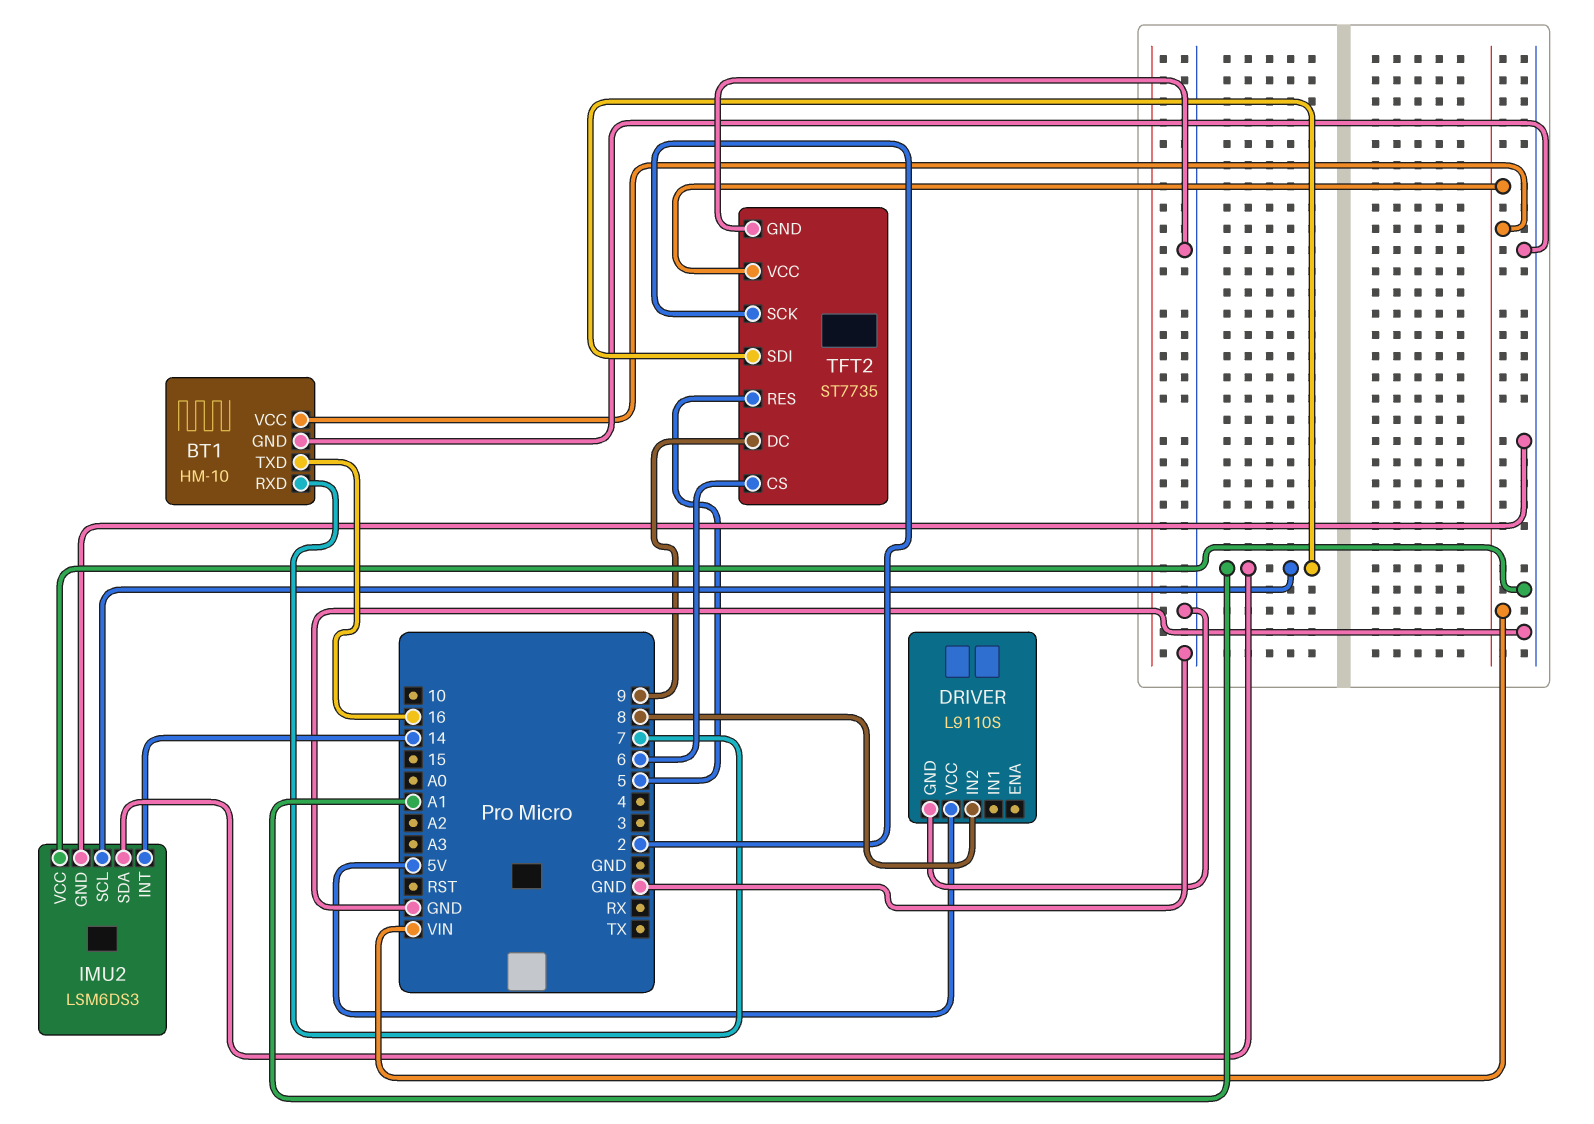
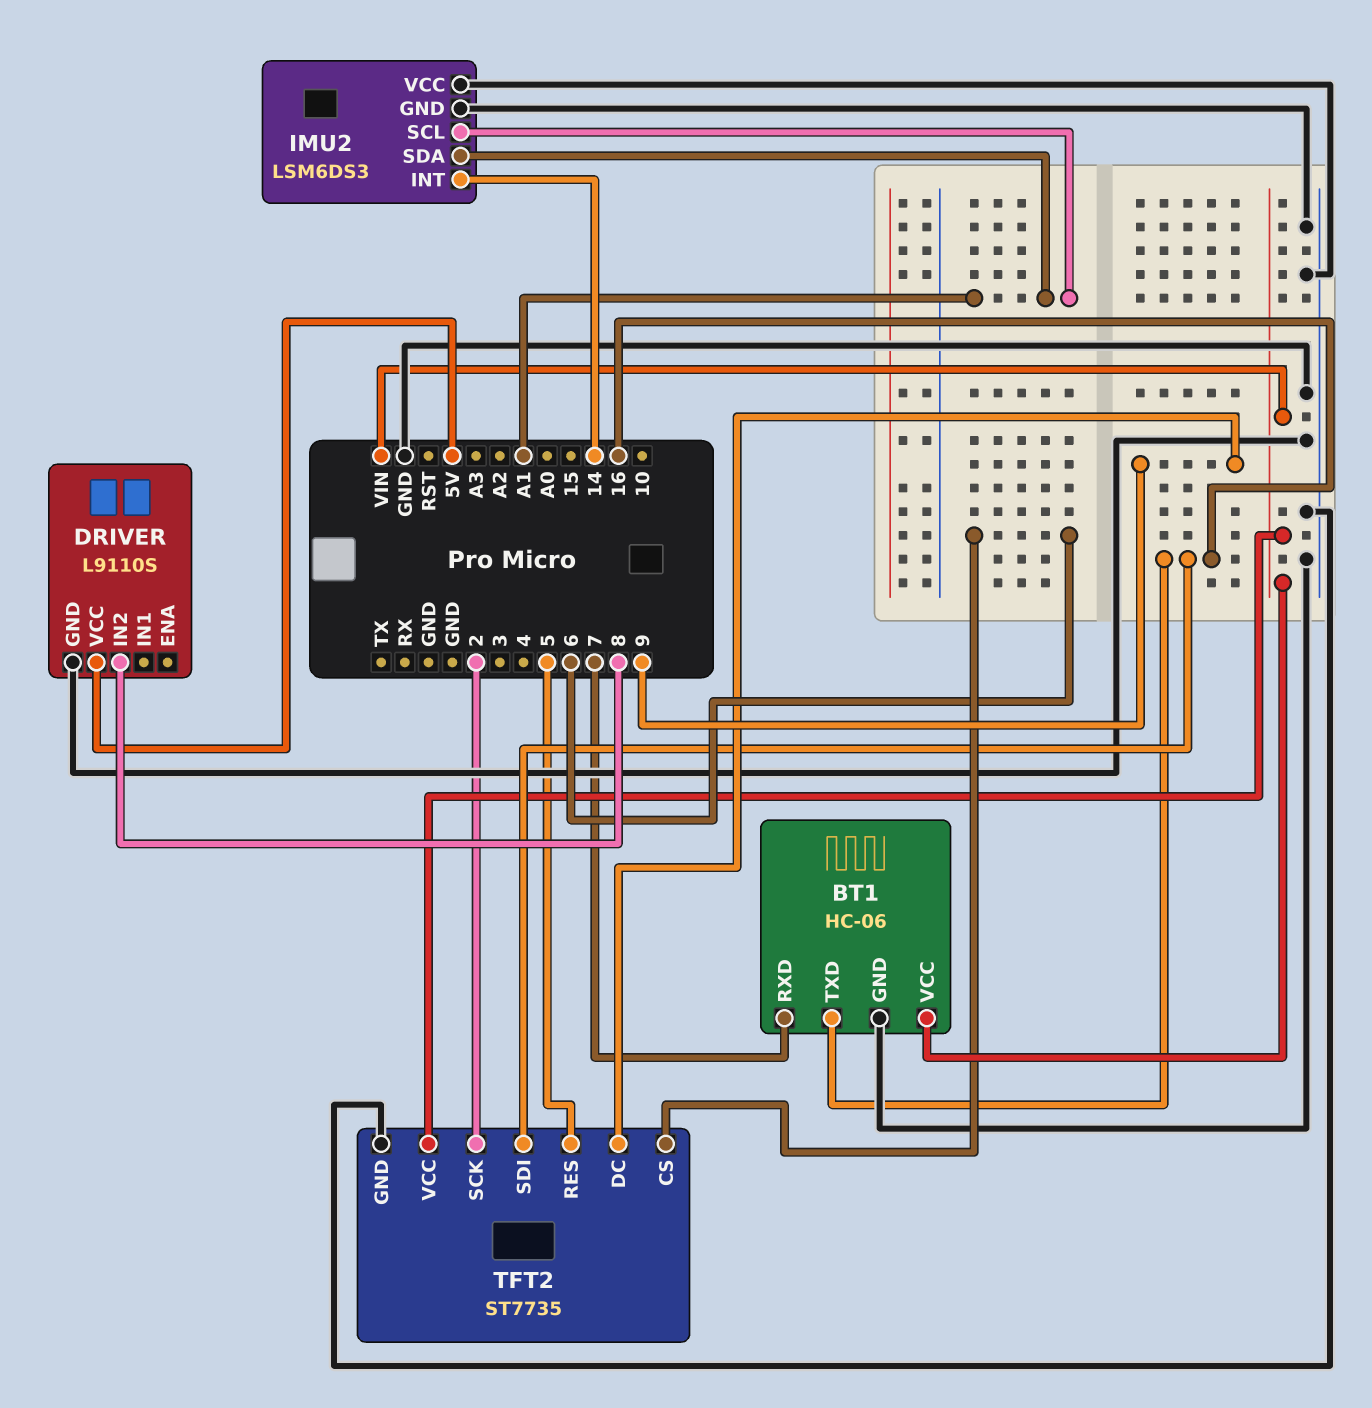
BT1: HM-10 -> HC-06
TFT2 pin SDI: A1 -> 16

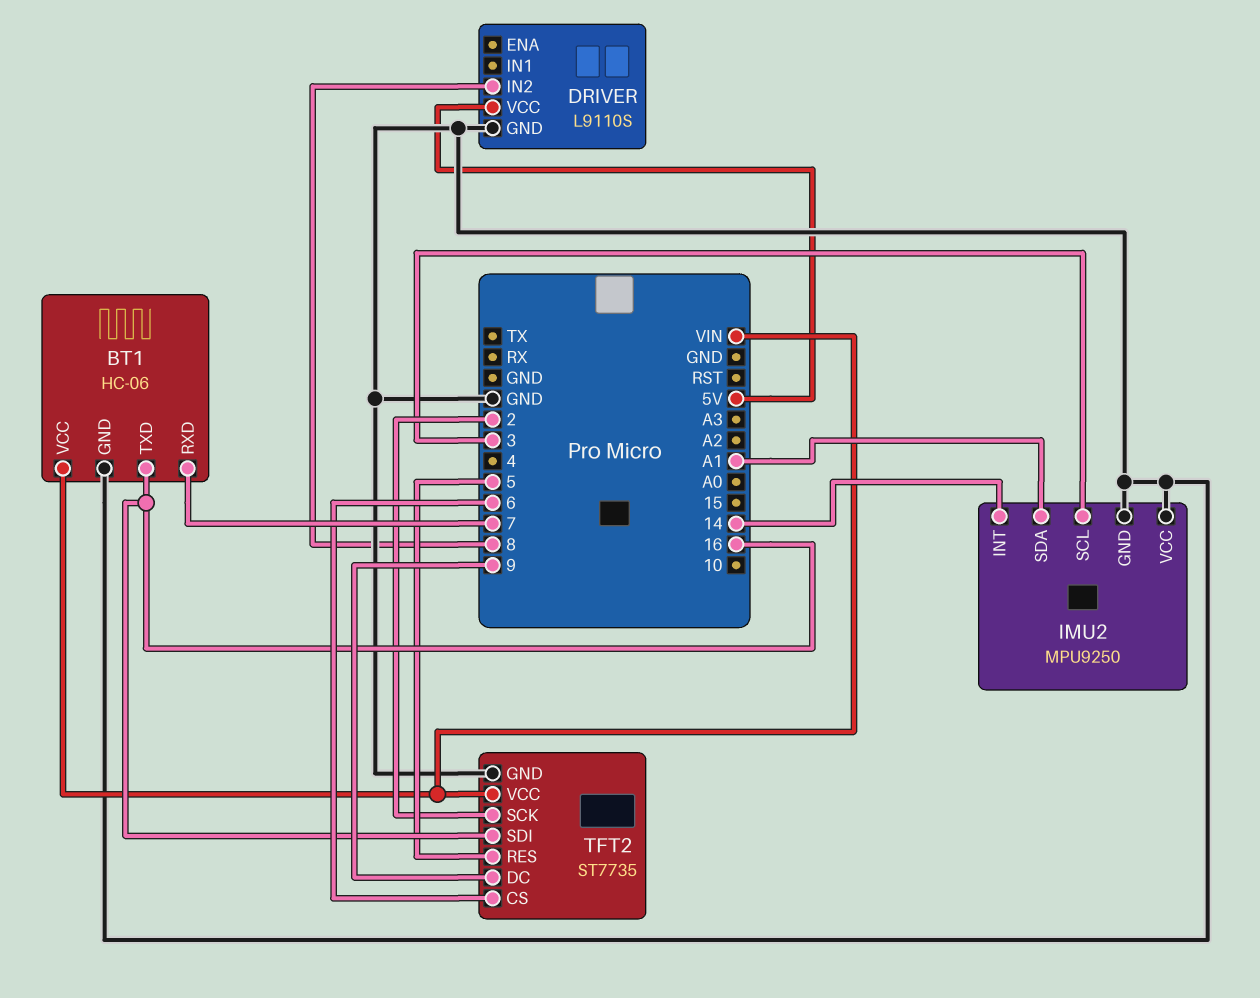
IMU2: LSM6DS3 -> MPU9250
IMU2 pin SCL: A1 -> 3

